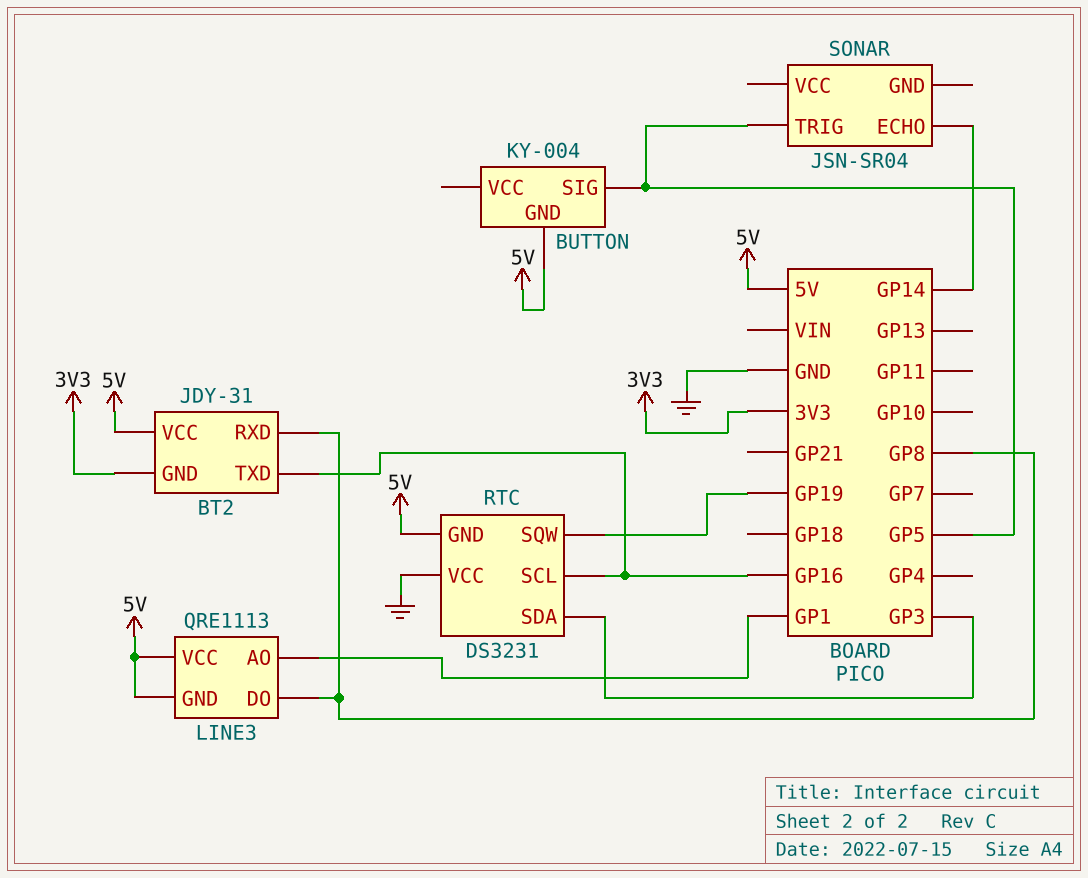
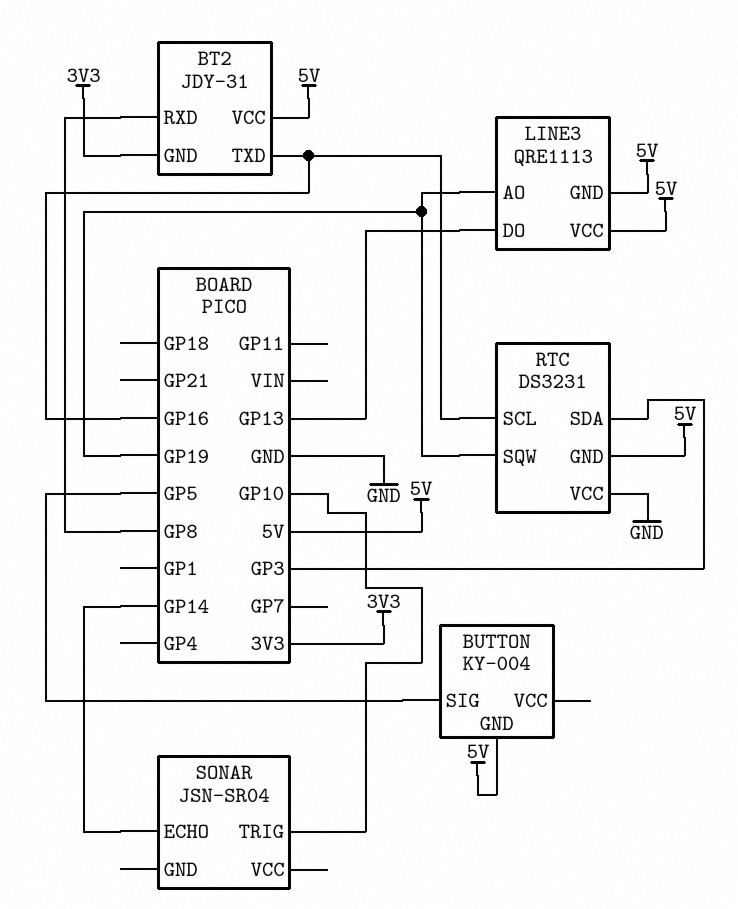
LINE3 pin AO: GP1 -> GP19
LINE3 pin DO: GP8 -> GP13
SONAR pin TRIG: GP5 -> GP10

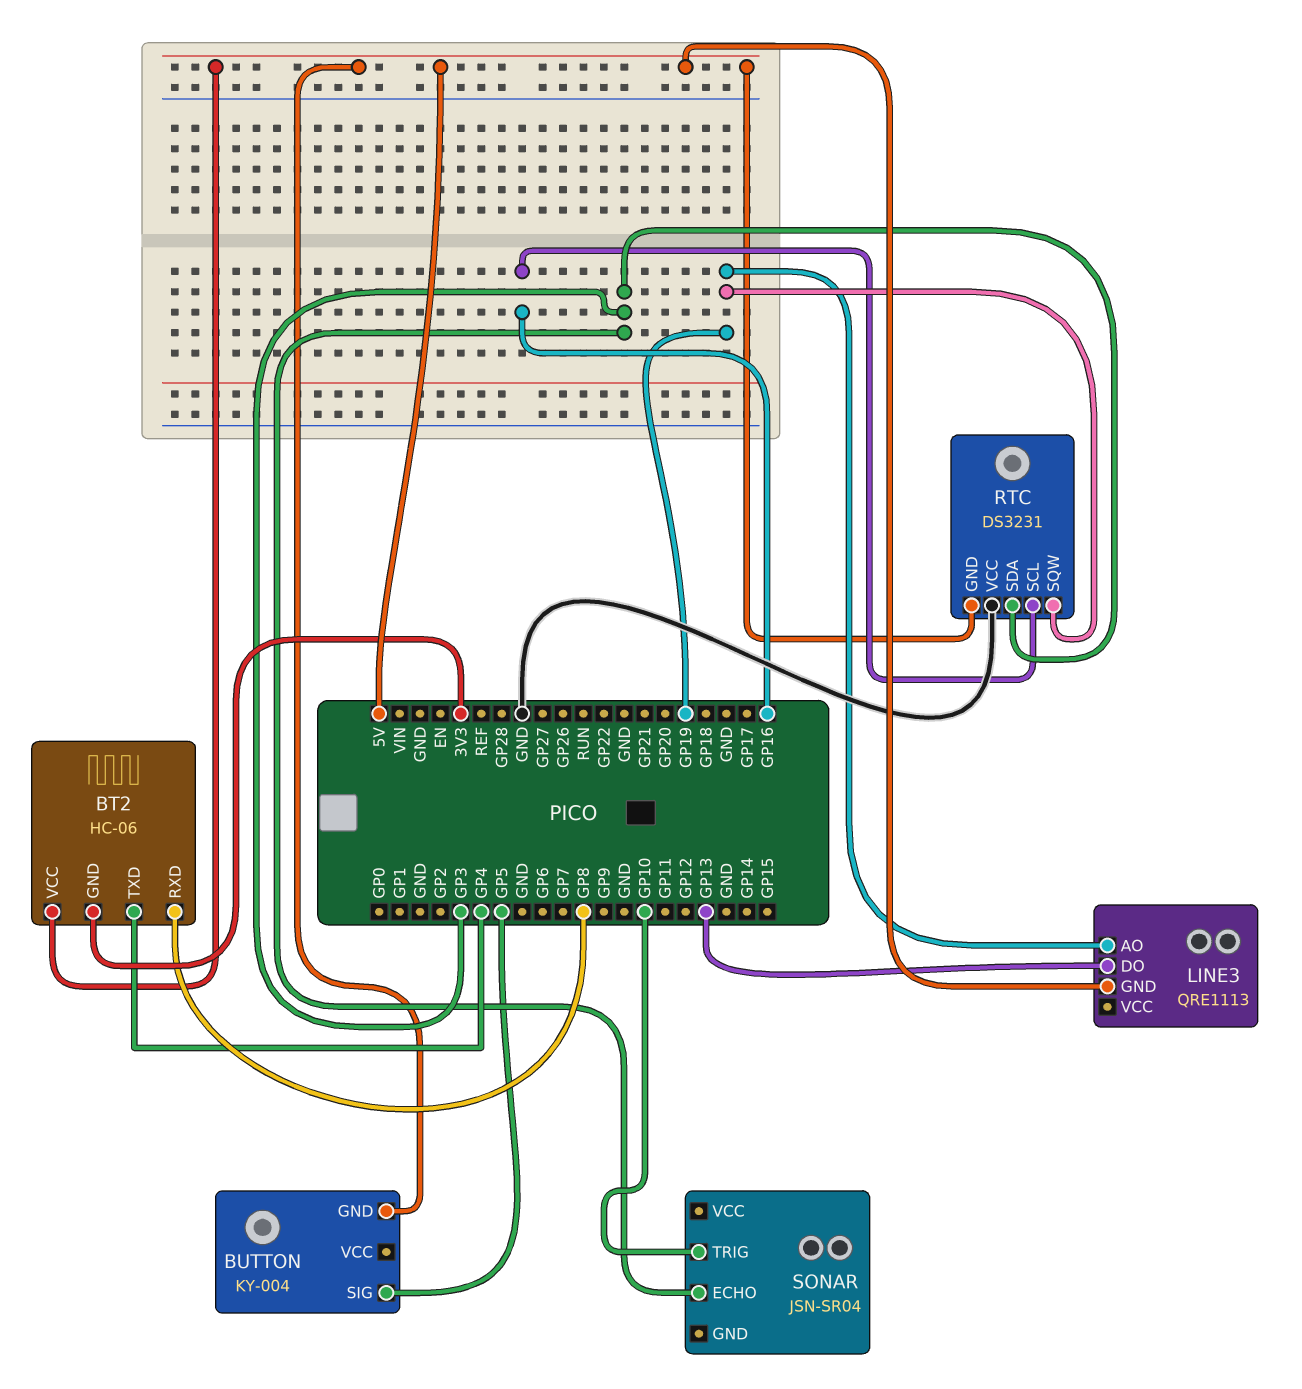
BT2: JDY-31 -> HC-06
BT2 pin TXD: GP16 -> GP4
LINE3 pin VCC: 5V -> none
SONAR pin ECHO: GP14 -> GP3

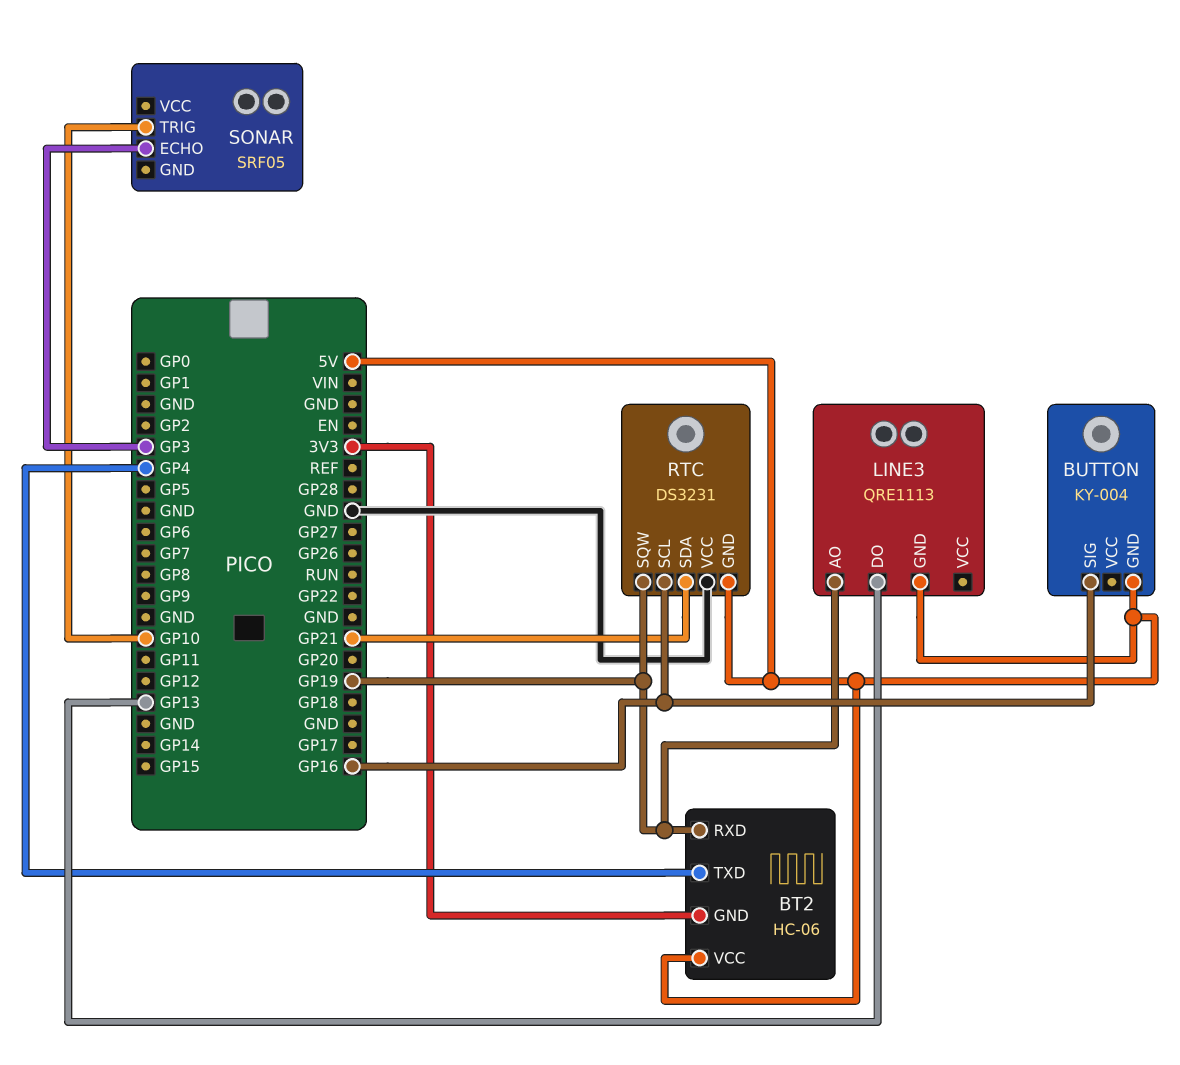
BT2 pin RXD: GP8 -> GP19
BUTTON pin SIG: GP5 -> GP16
RTC pin SDA: GP3 -> GP21
SONAR: JSN-SR04 -> SRF05

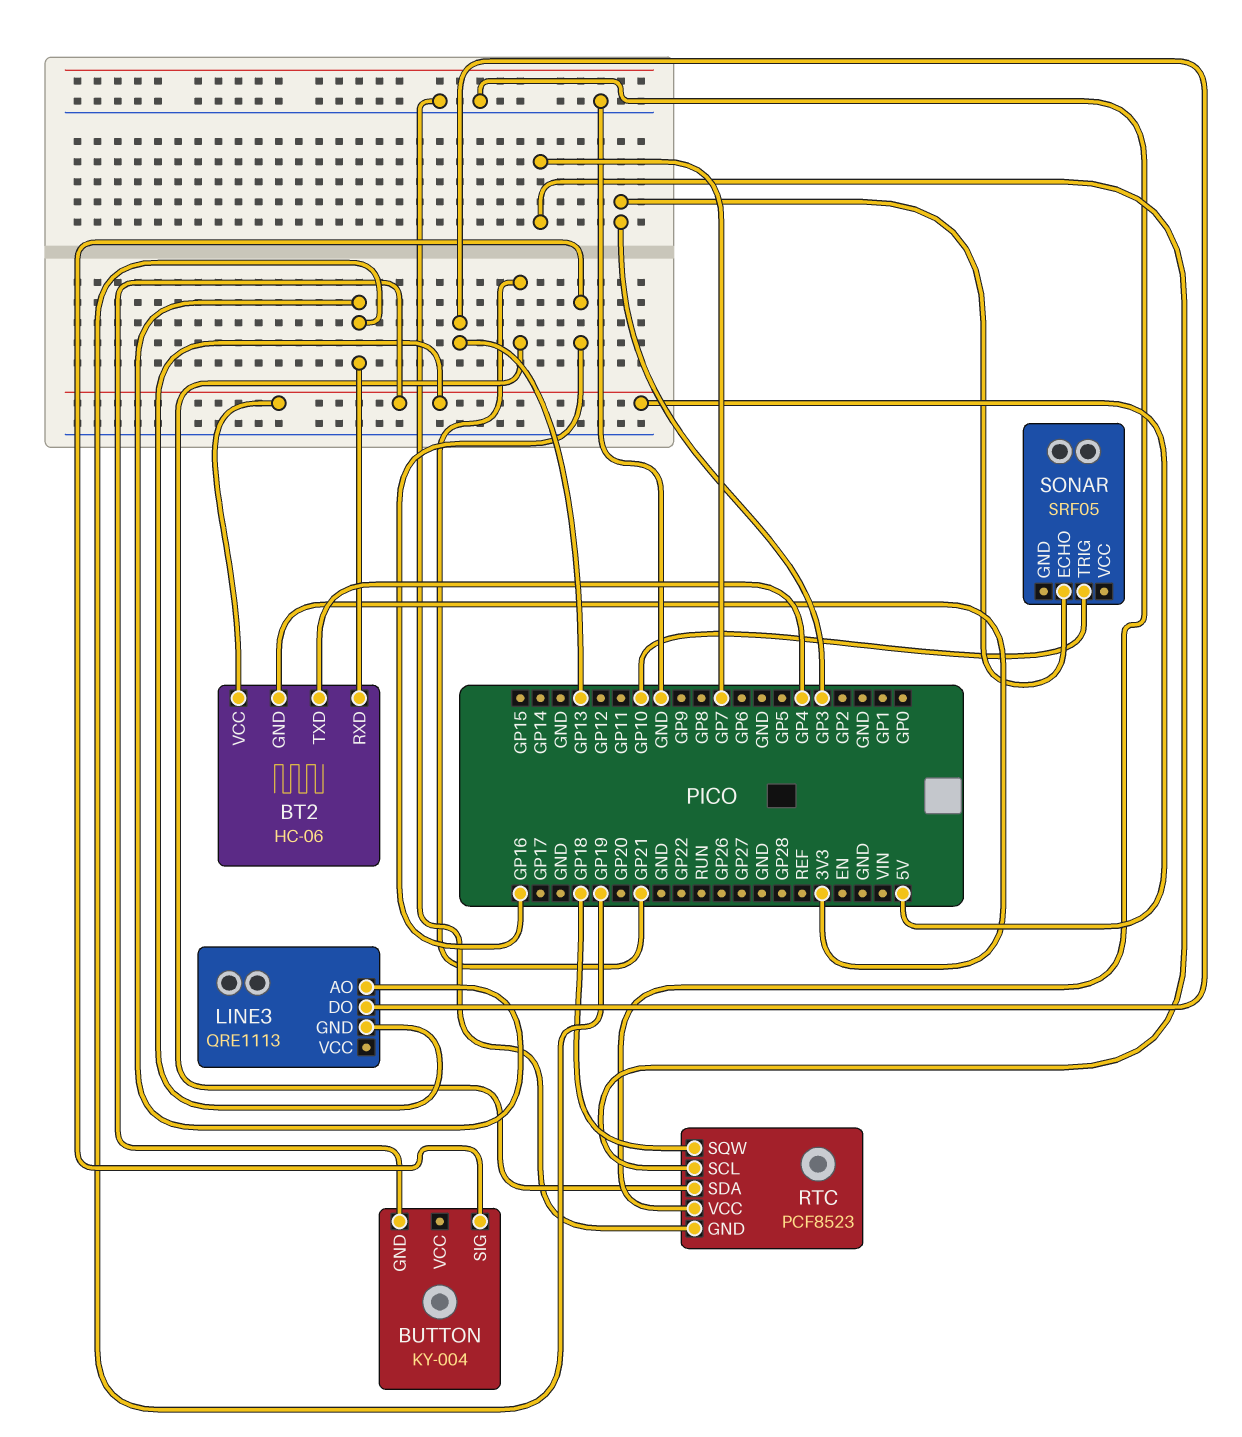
RTC: DS3231 -> PCF8523
RTC pin GND: 5V -> GND
RTC pin SCL: GP16 -> GP7
RTC pin SQW: GP19 -> GP18

